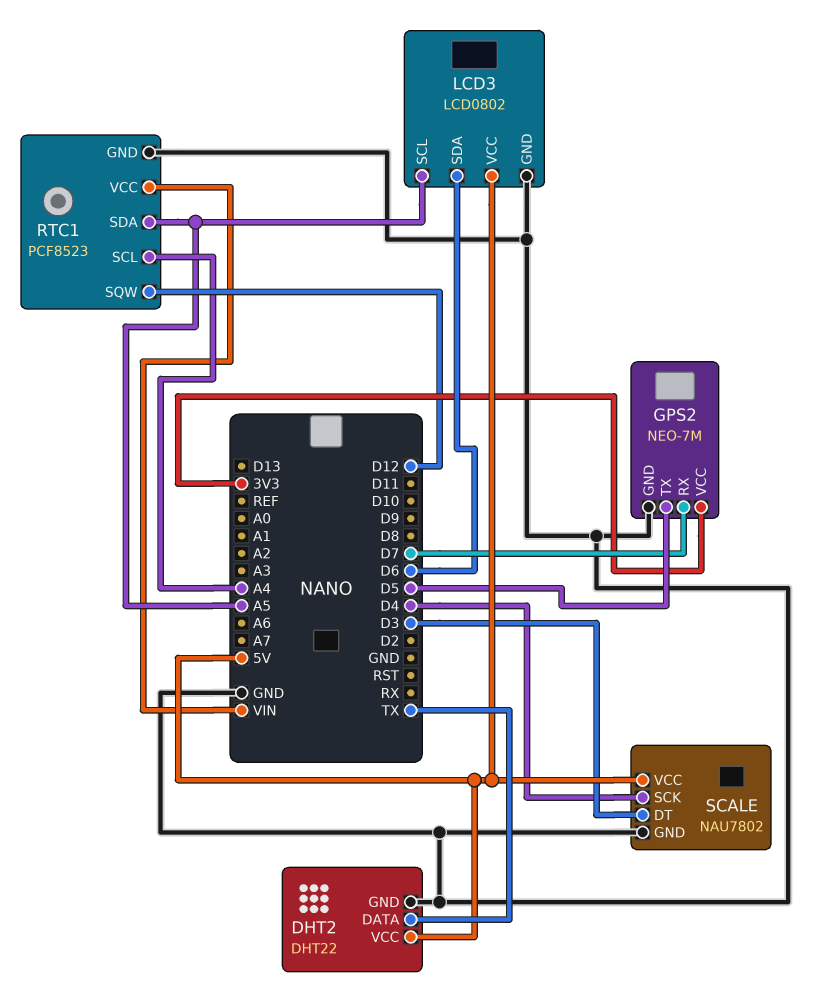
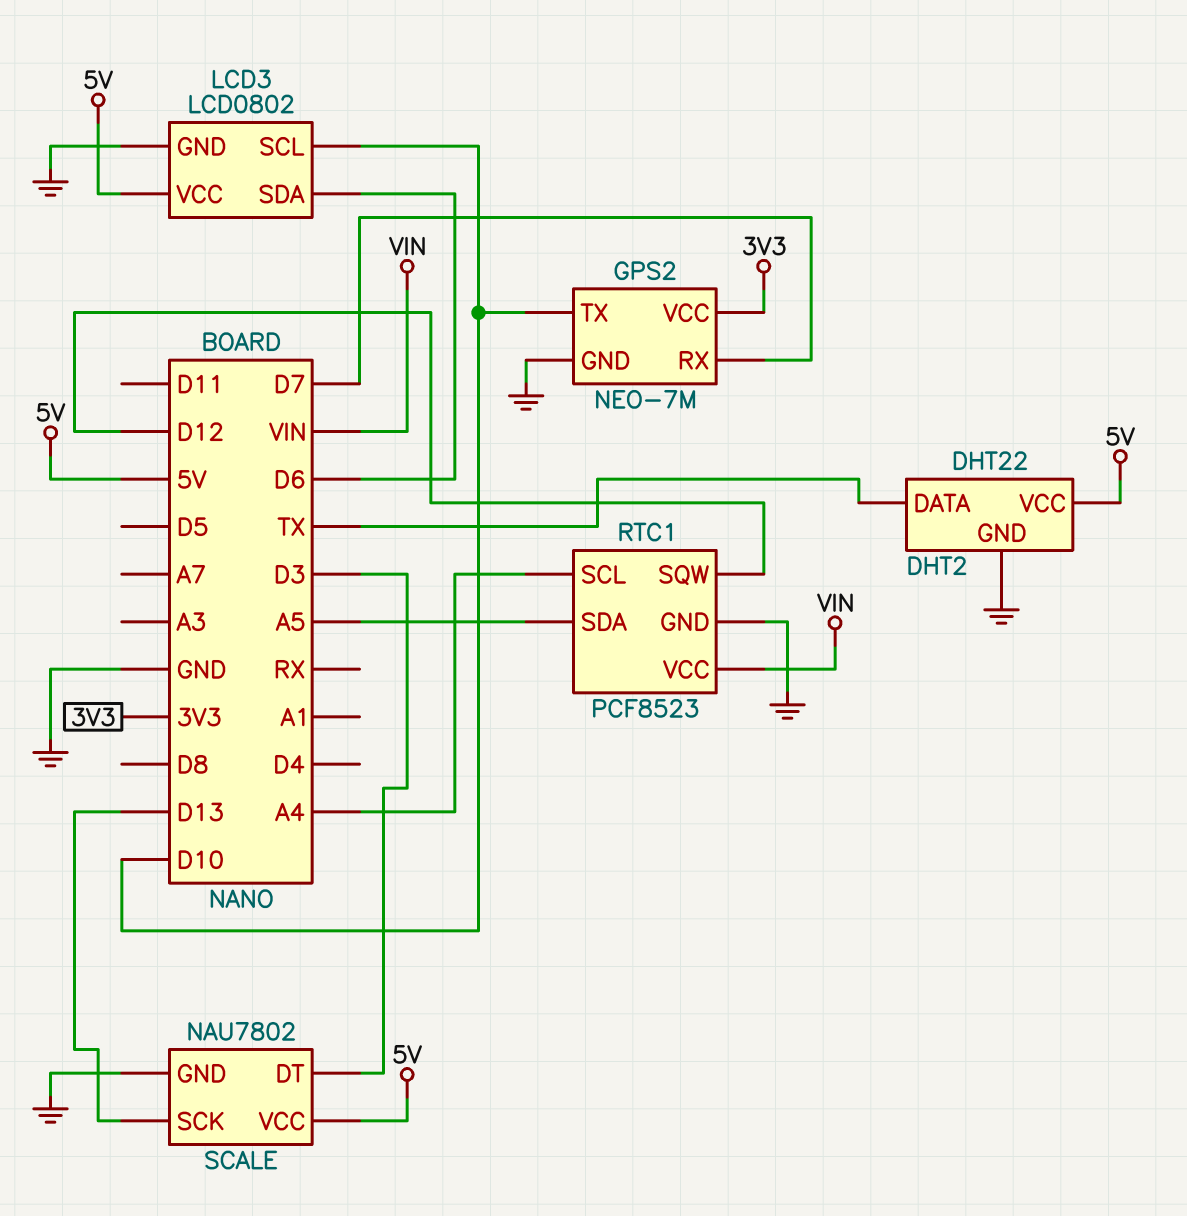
GPS2 pin TX: D5 -> D10
LCD3 pin SCL: A5 -> D10
SCALE pin SCK: D4 -> D13

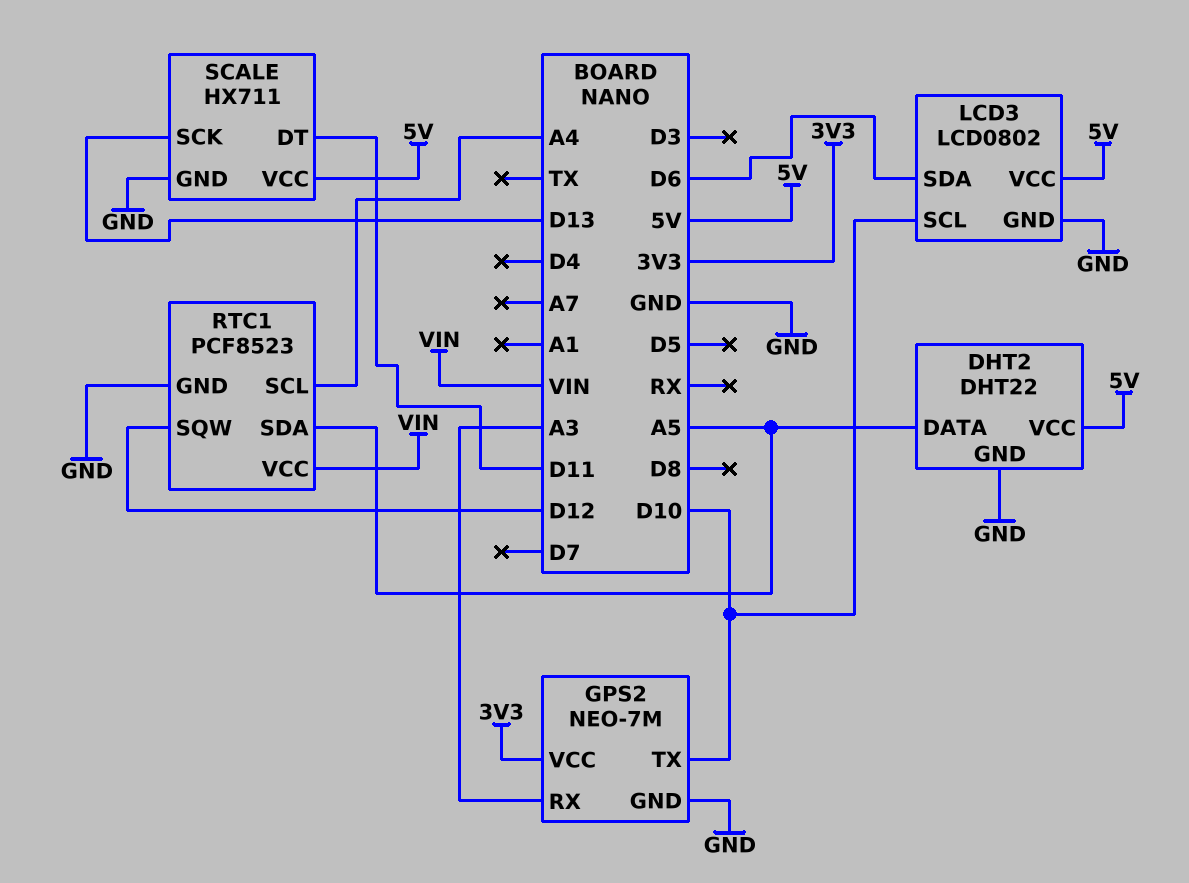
DHT2 pin DATA: TX -> A5
GPS2 pin RX: D7 -> A3
SCALE: NAU7802 -> HX711
SCALE pin DT: D3 -> D11

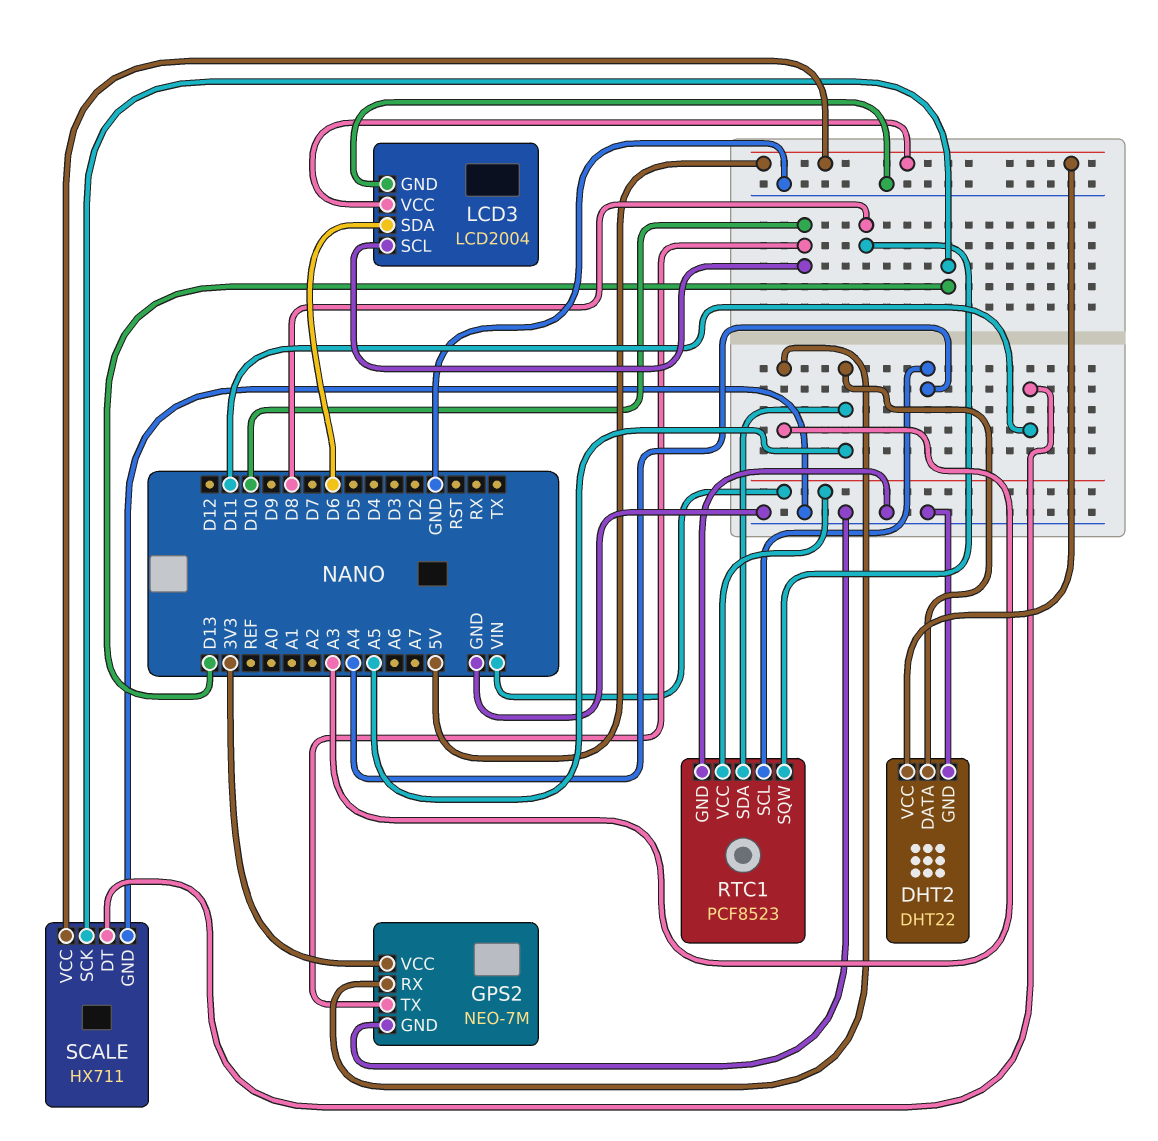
LCD3: LCD0802 -> LCD2004
RTC1 pin SQW: D12 -> D8

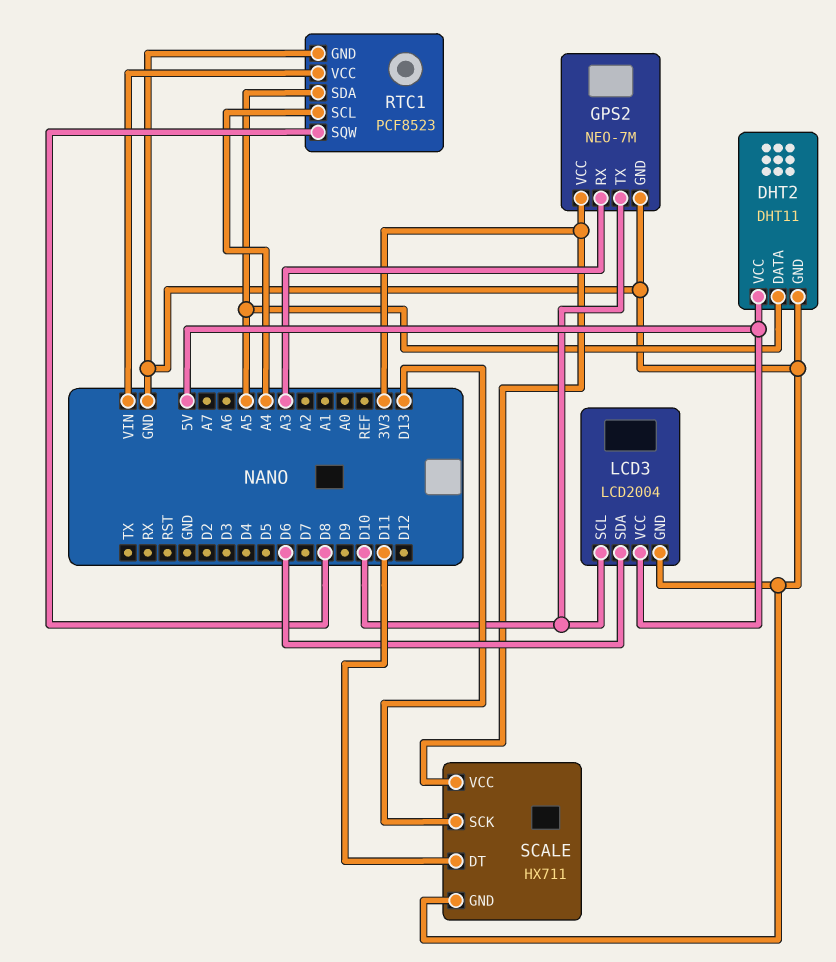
DHT2: DHT22 -> DHT11
SCALE pin VCC: 5V -> 3V3

